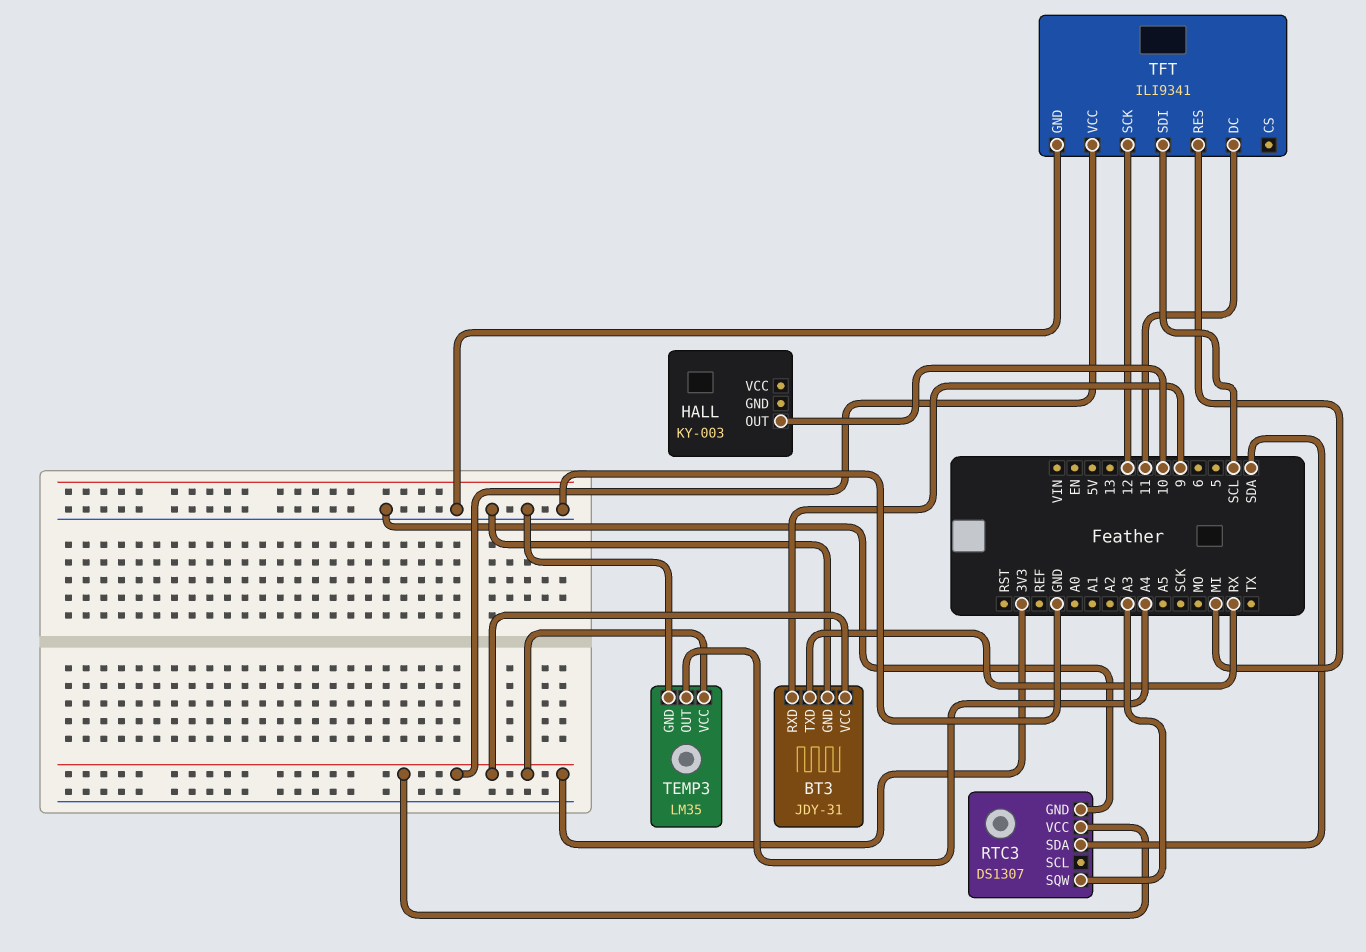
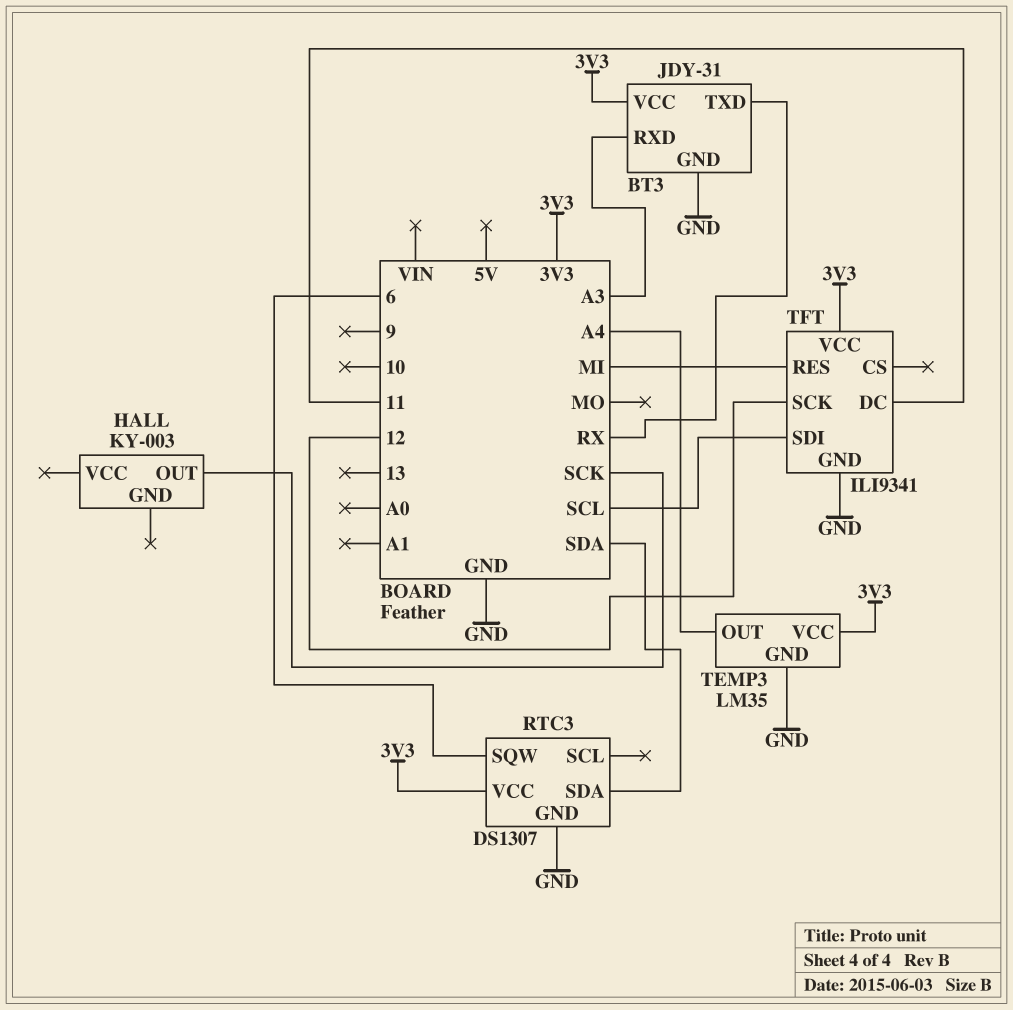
BT3 pin RXD: 9 -> A3
HALL pin OUT: 10 -> SCK
RTC3 pin SQW: A3 -> 6

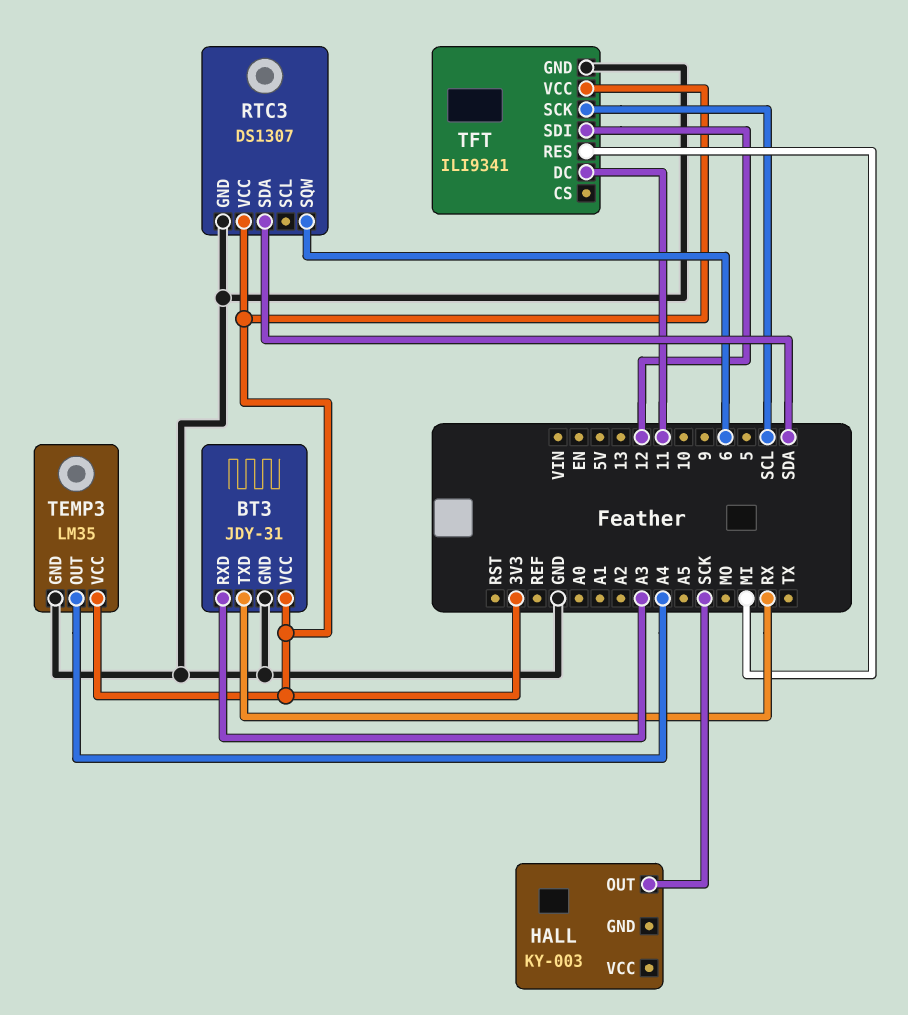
TFT pin SCK: 12 -> SCL
TFT pin SDI: SCL -> 12

